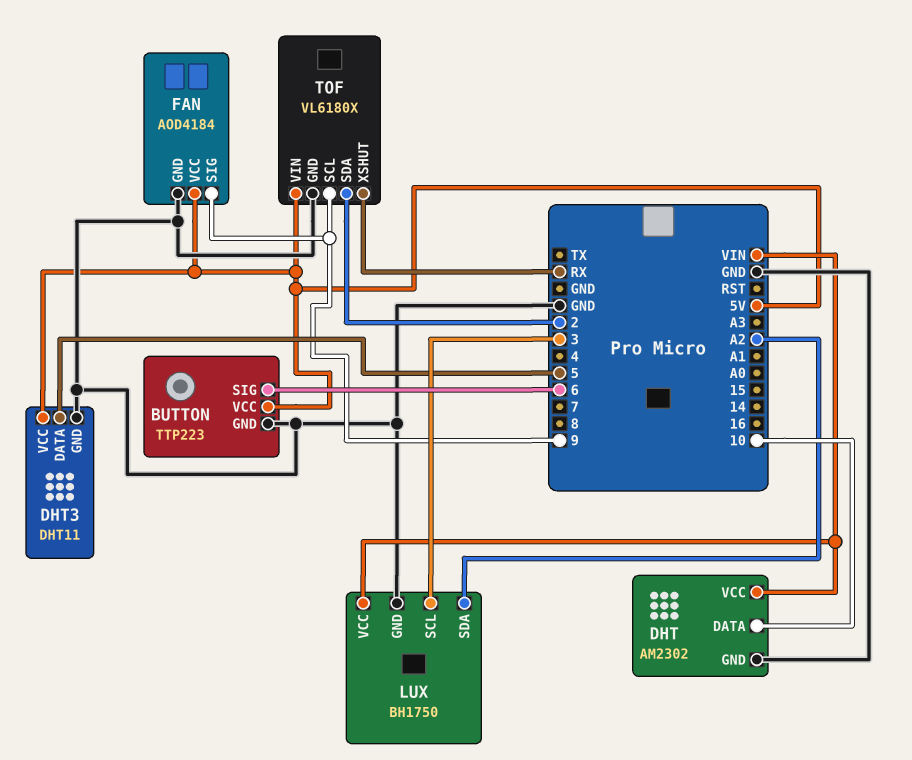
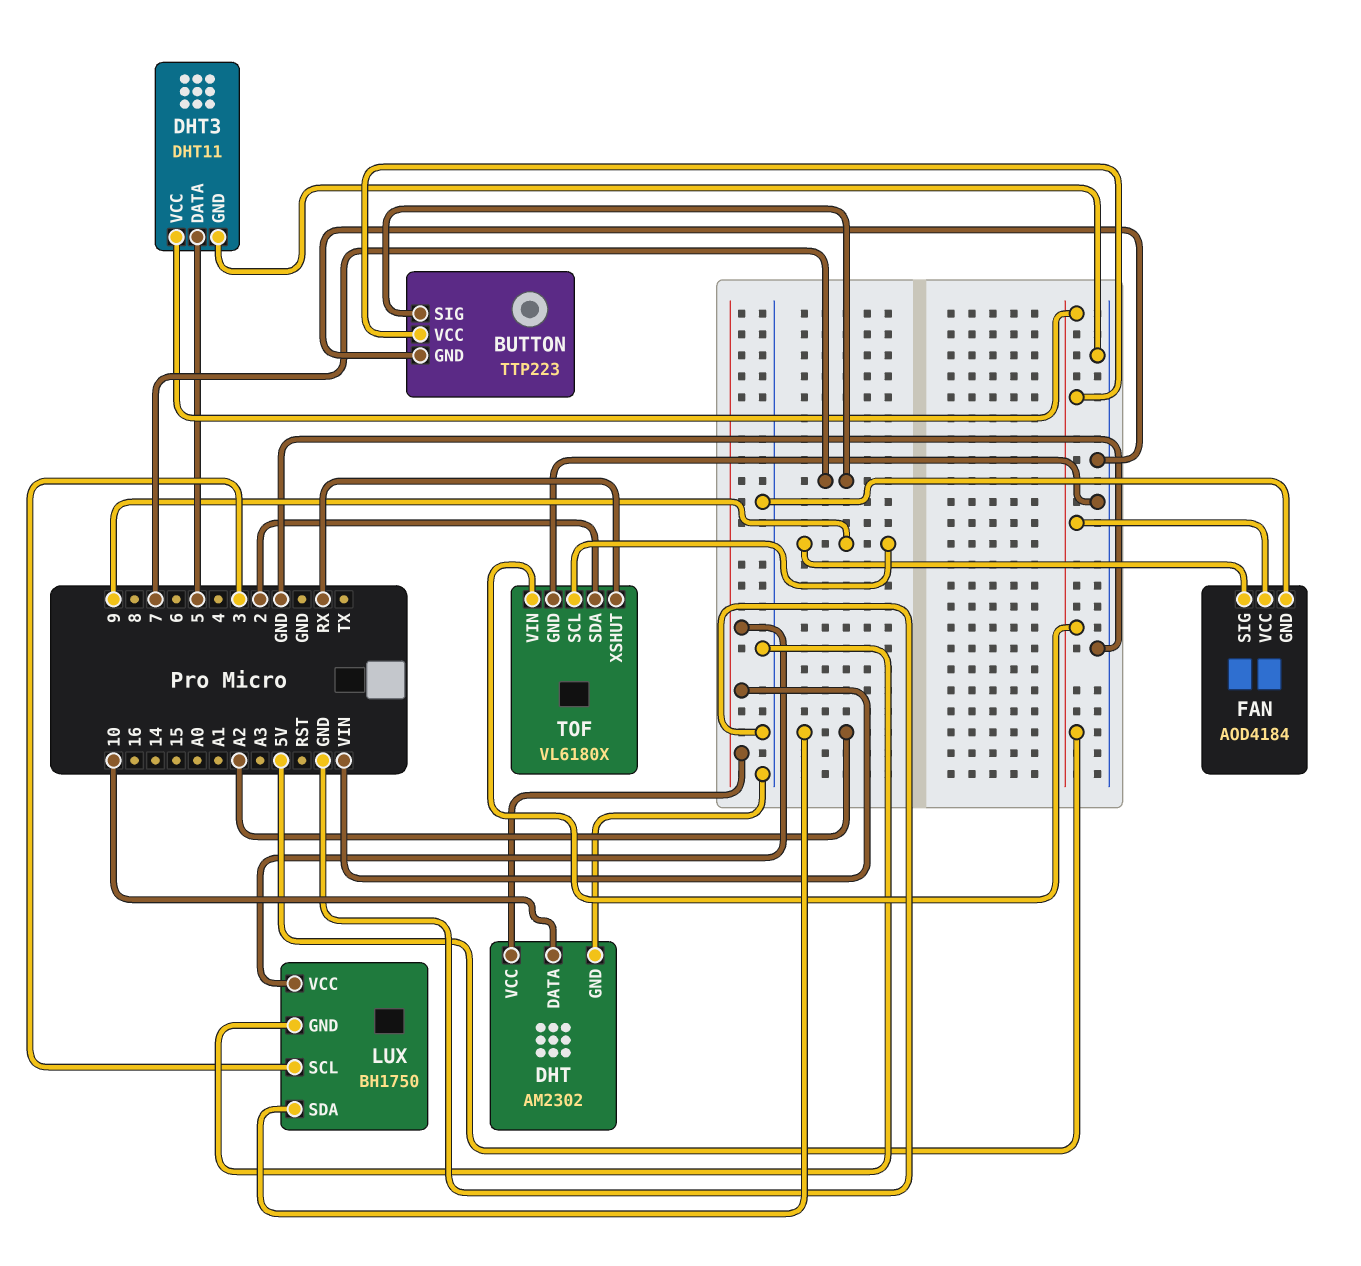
BUTTON pin SIG: 6 -> 7

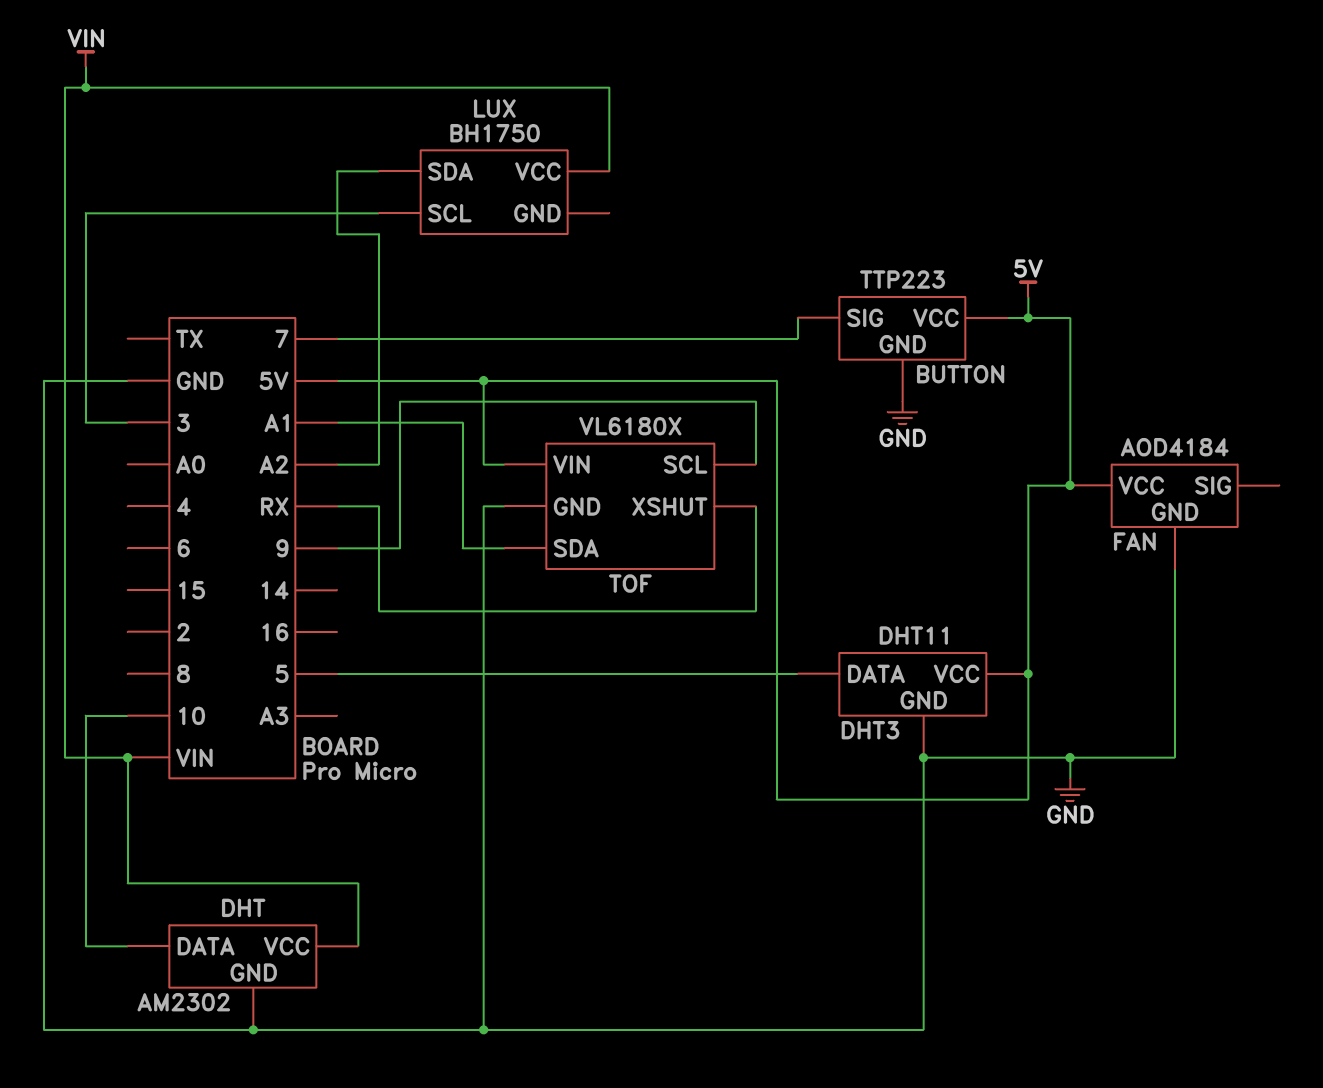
FAN pin SIG: 9 -> none
LUX pin GND: GND -> none
TOF pin SDA: 2 -> A1

